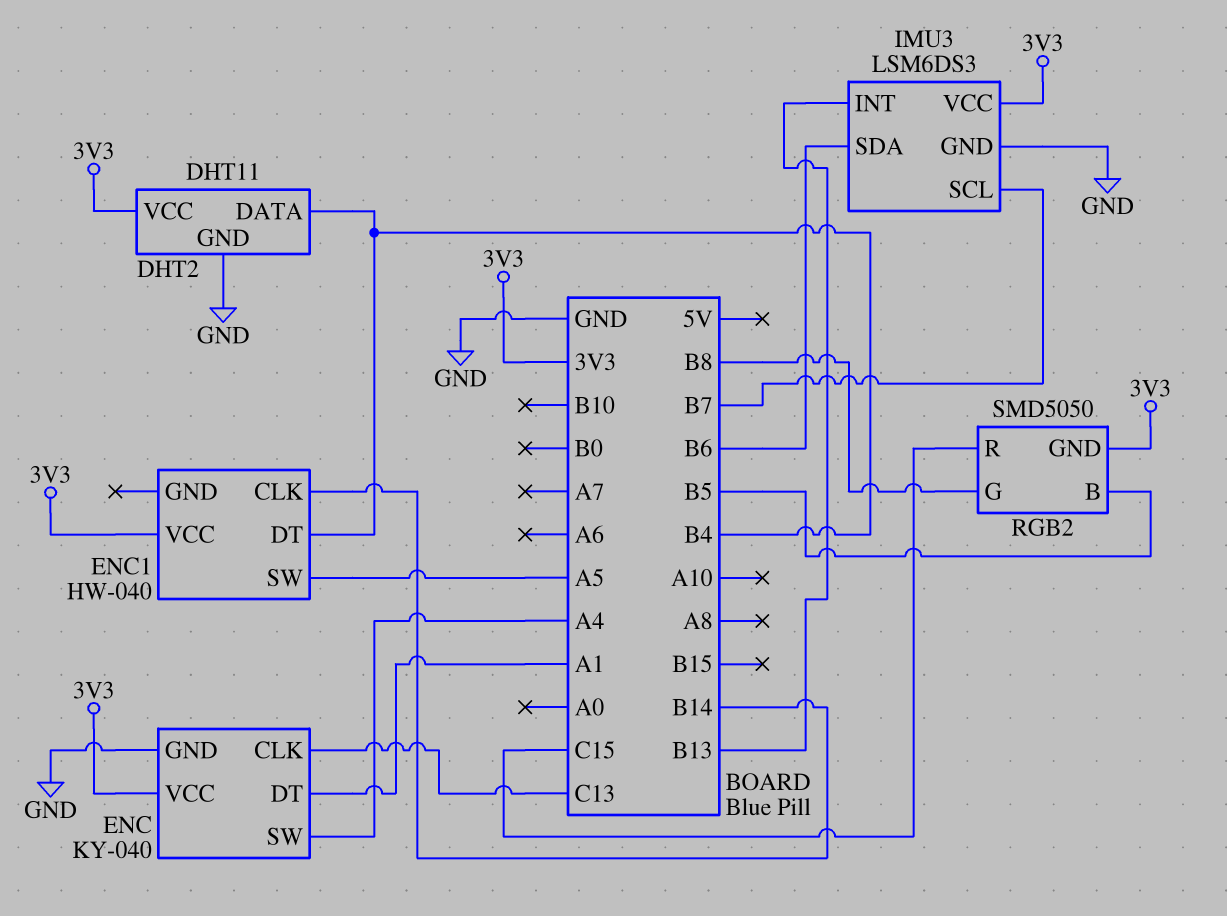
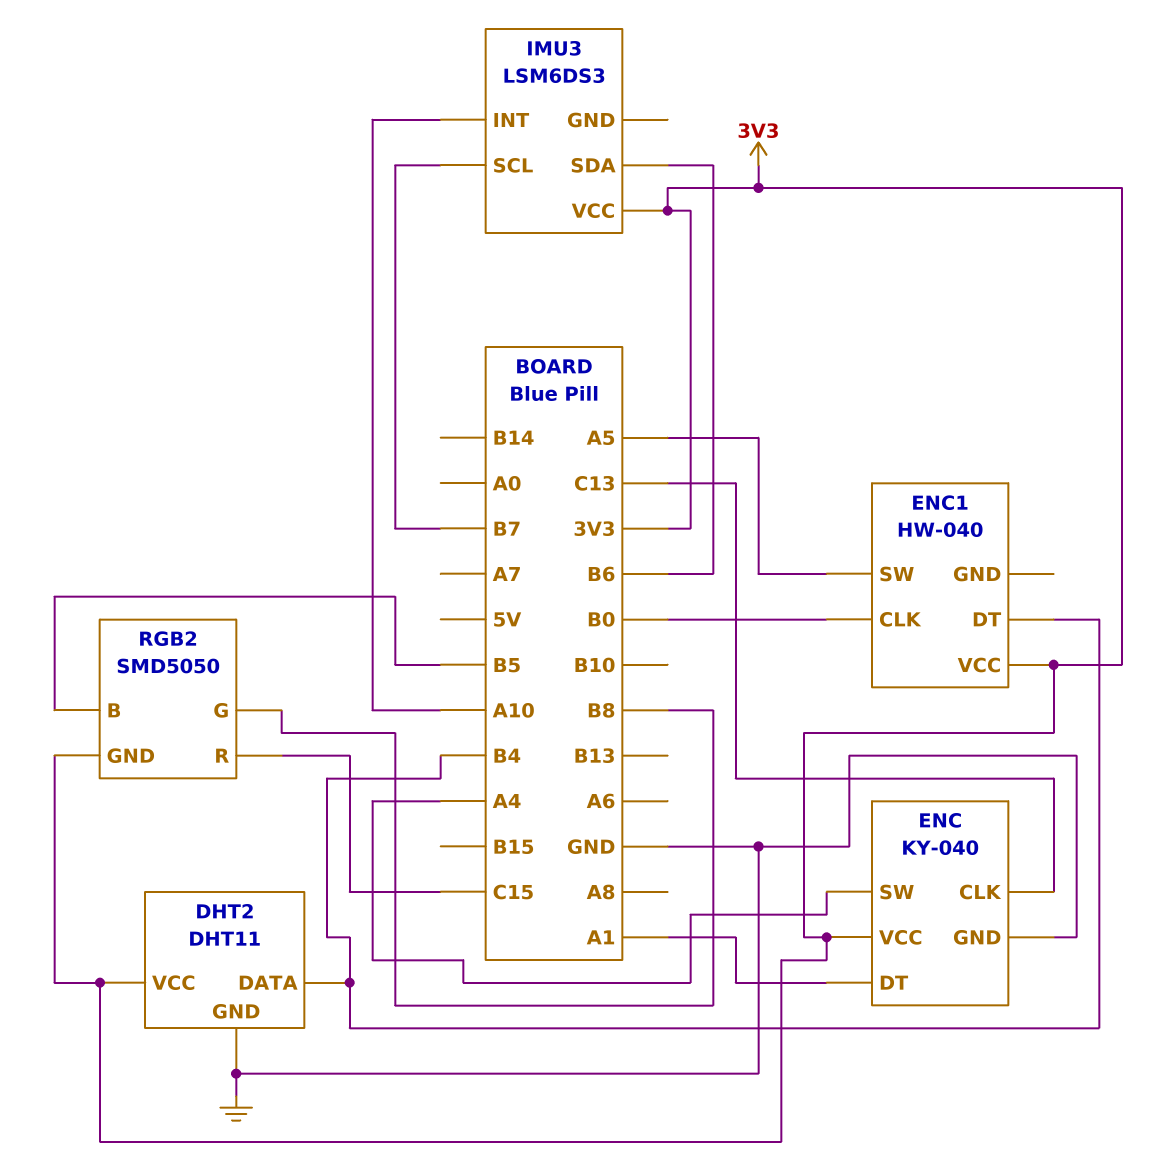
ENC1 pin CLK: B14 -> B0
IMU3 pin GND: GND -> none
IMU3 pin INT: B13 -> A10

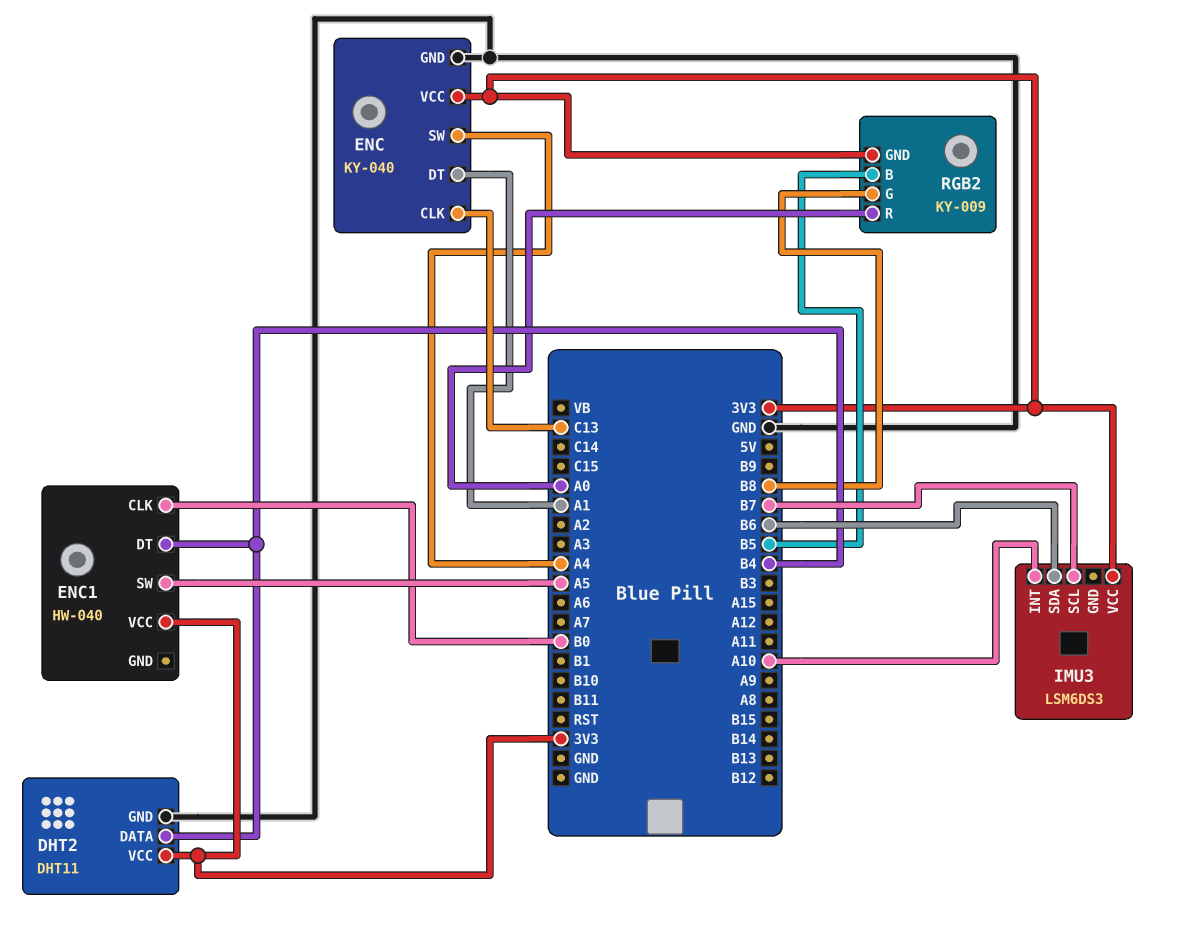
RGB2: SMD5050 -> KY-009
RGB2 pin R: C15 -> A0

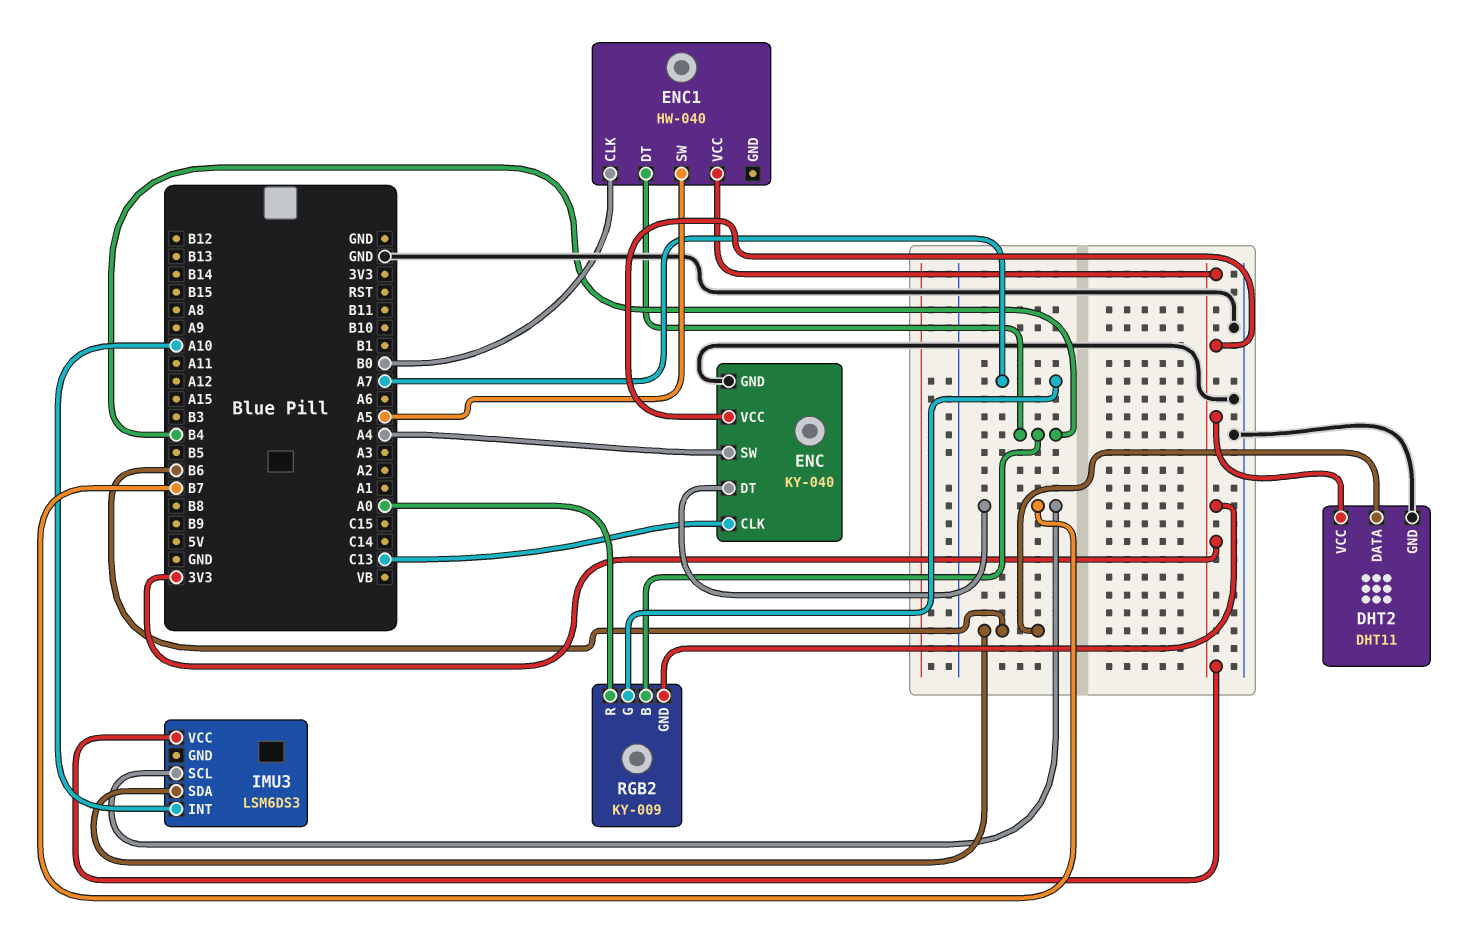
DHT2 pin DATA: B4 -> B6
ENC pin DT: A1 -> B7
RGB2 pin B: B5 -> B4
RGB2 pin G: B8 -> A7

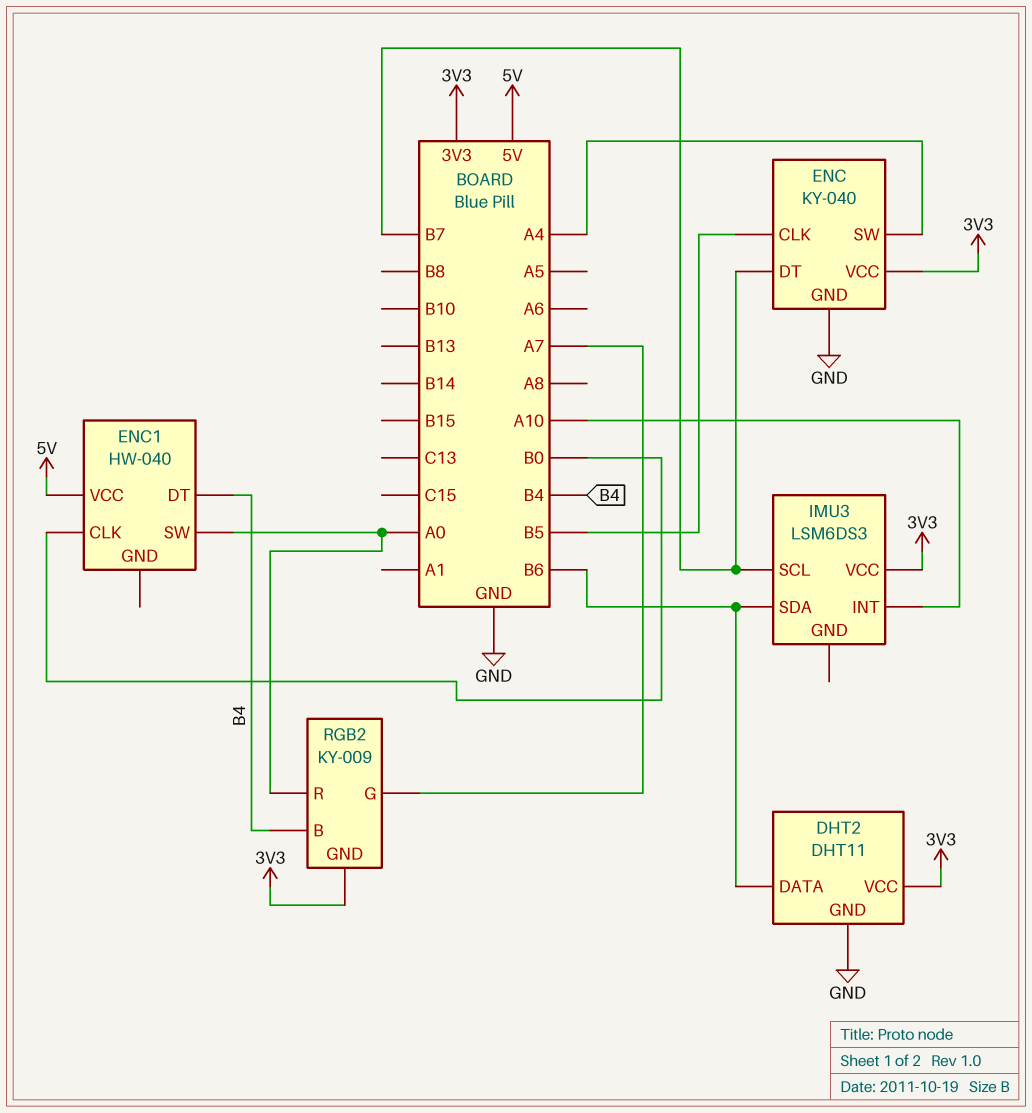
ENC pin CLK: C13 -> B5
ENC1 pin SW: A5 -> A0
ENC1 pin VCC: 3V3 -> 5V

